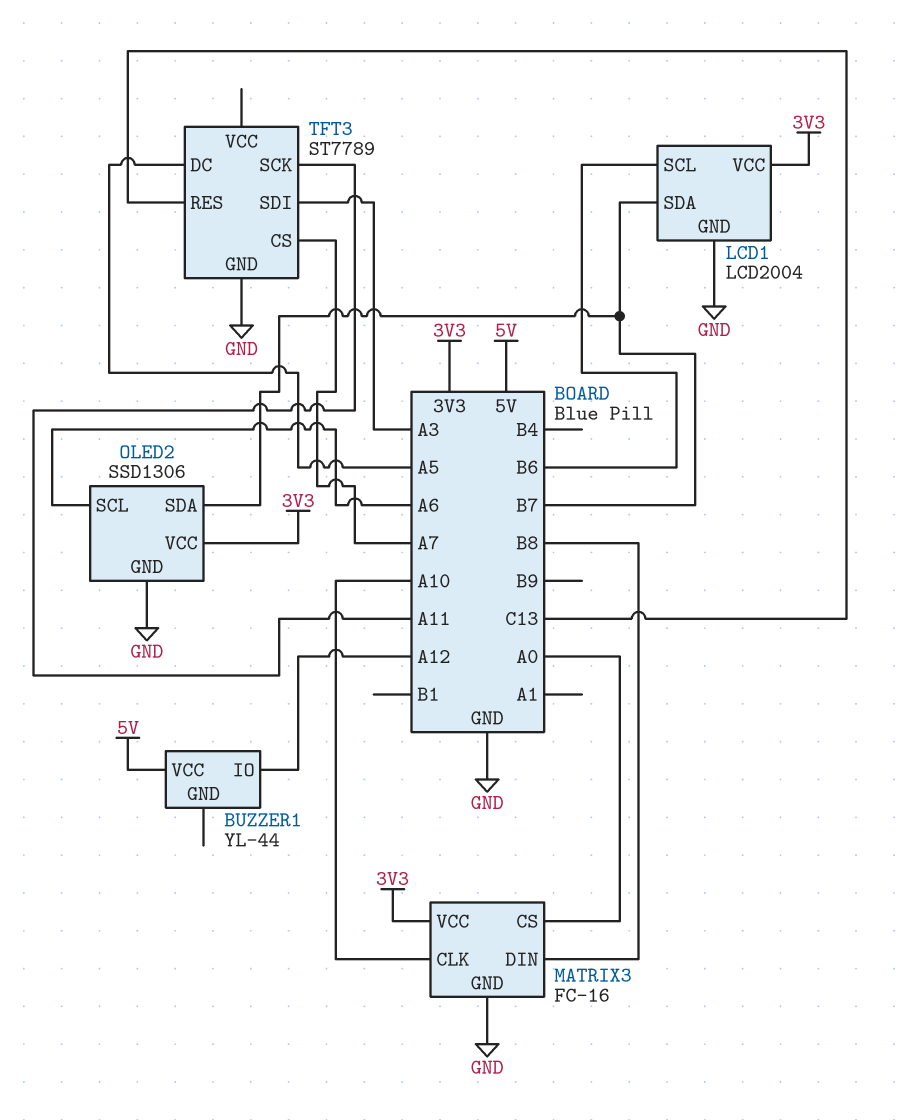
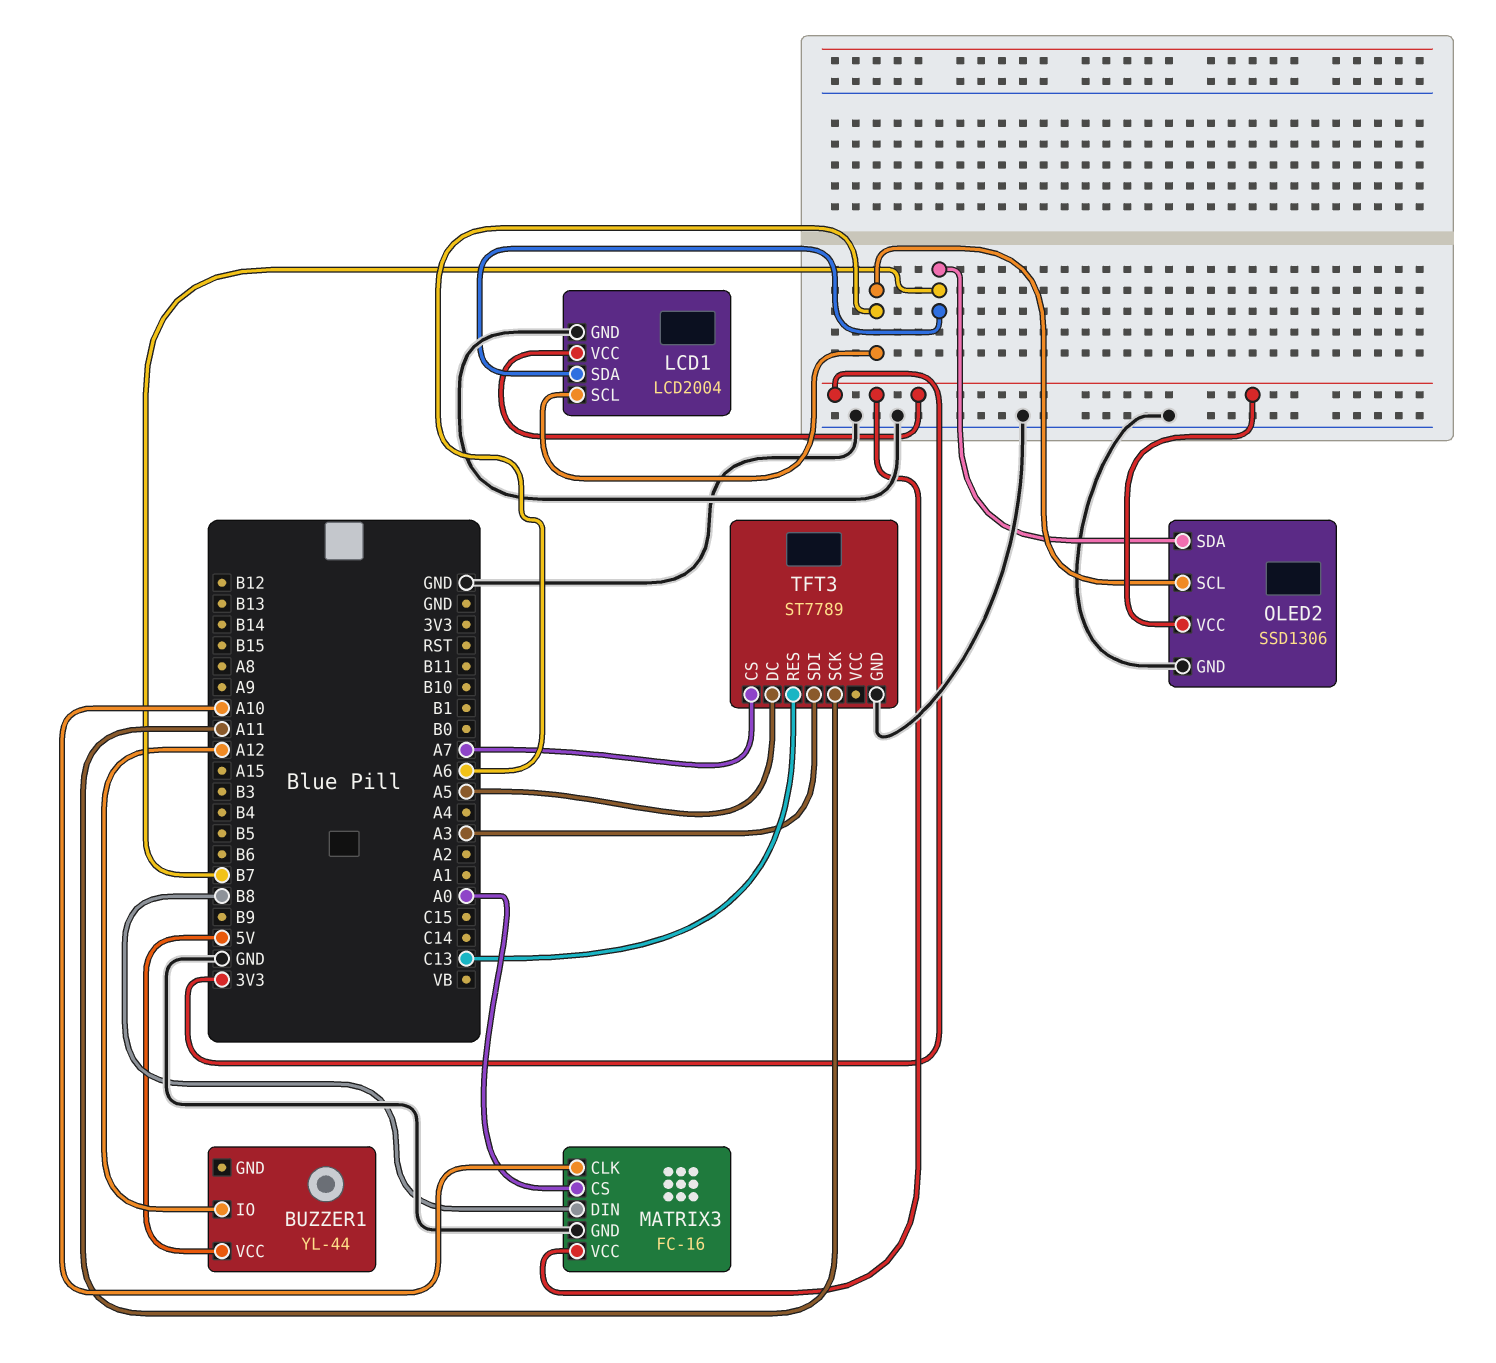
LCD1 pin SCL: B6 -> A6

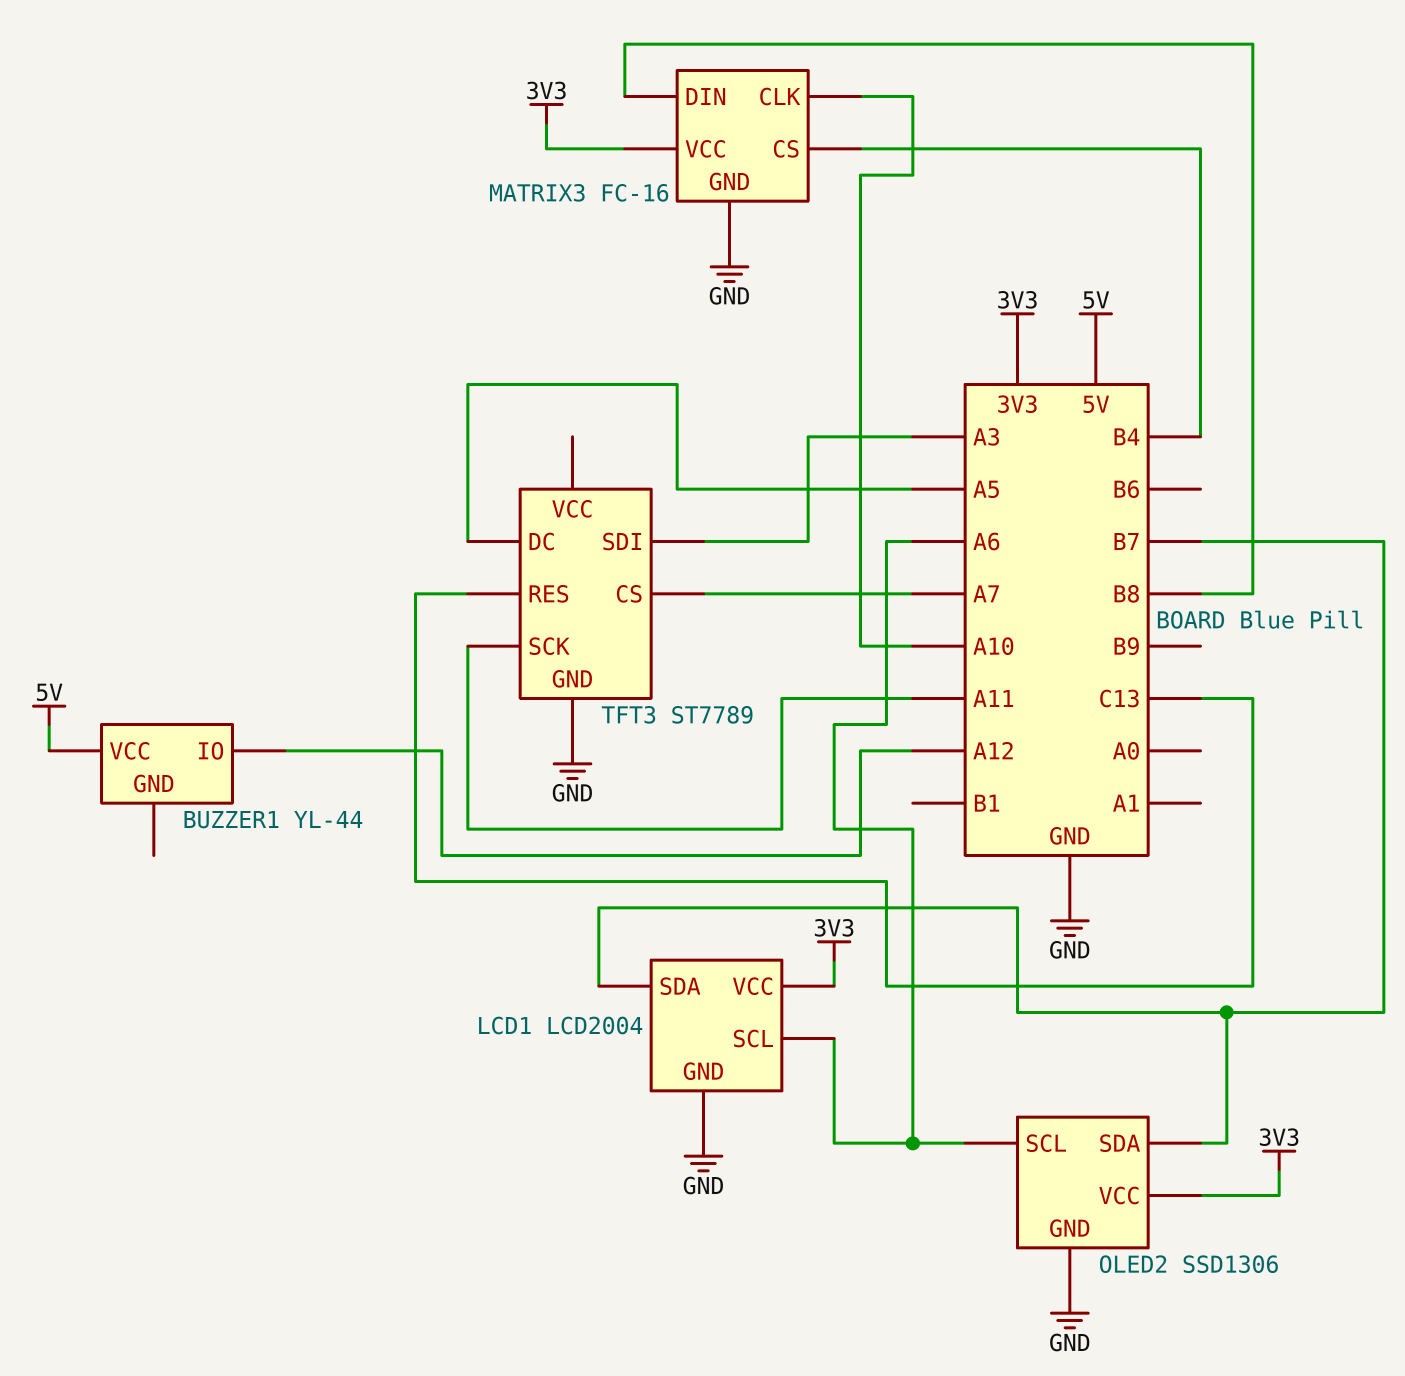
MATRIX3 pin CS: A0 -> B4

